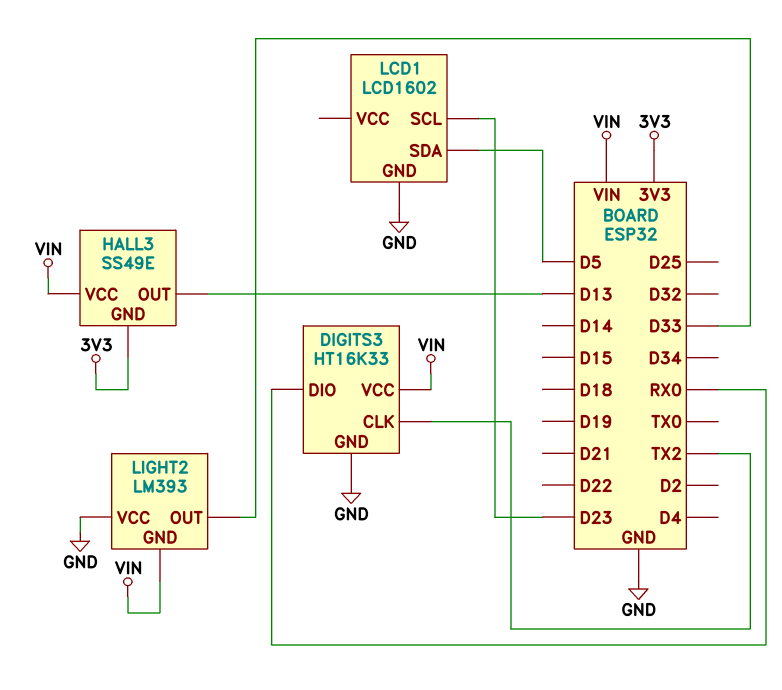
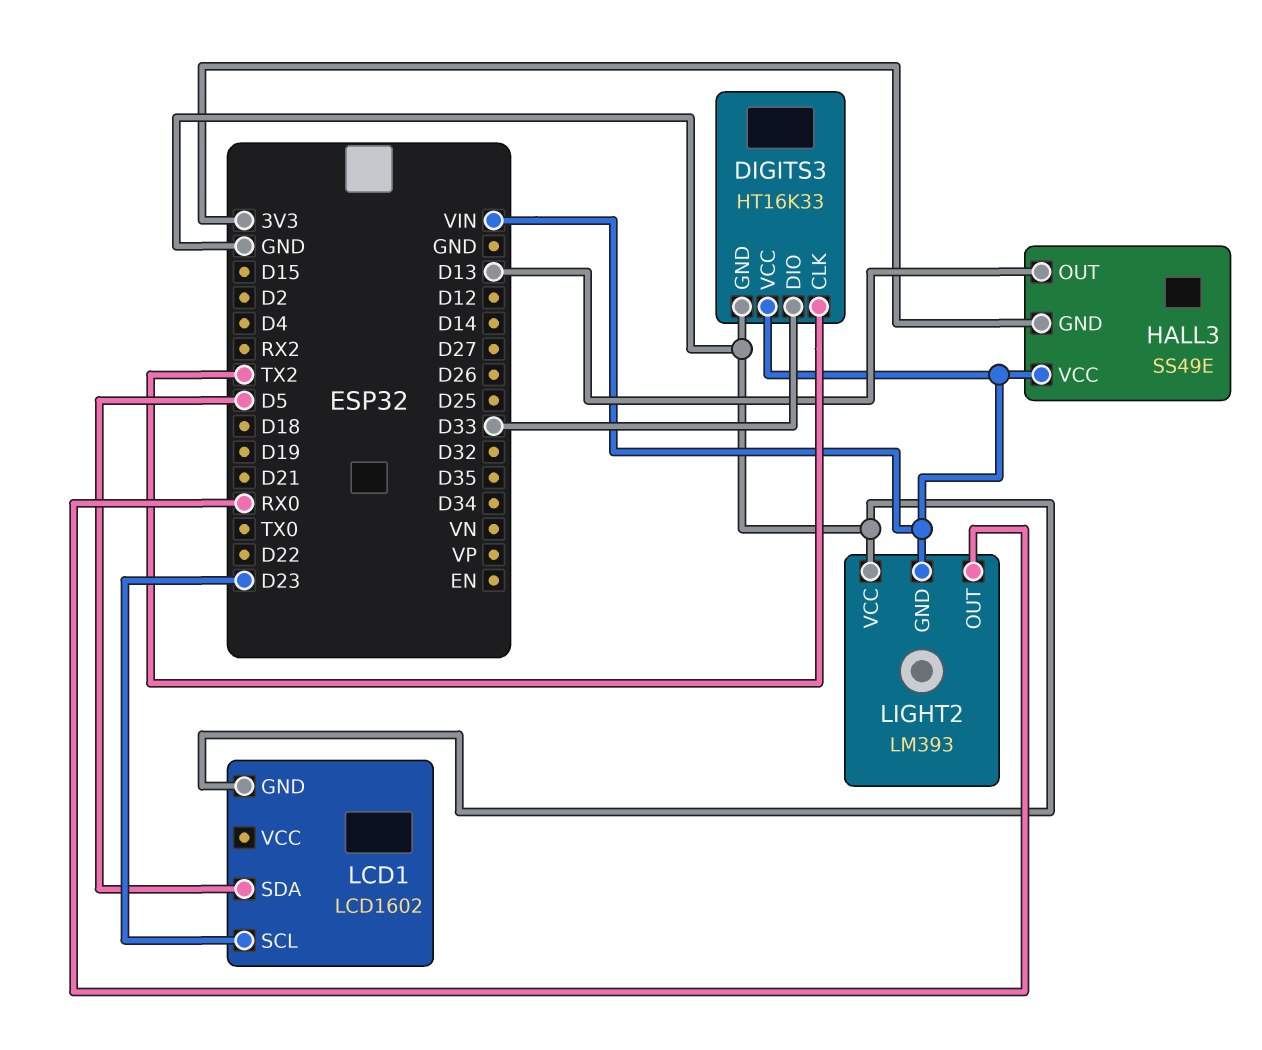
DIGITS3 pin DIO: RX0 -> D33
LIGHT2 pin OUT: D33 -> RX0

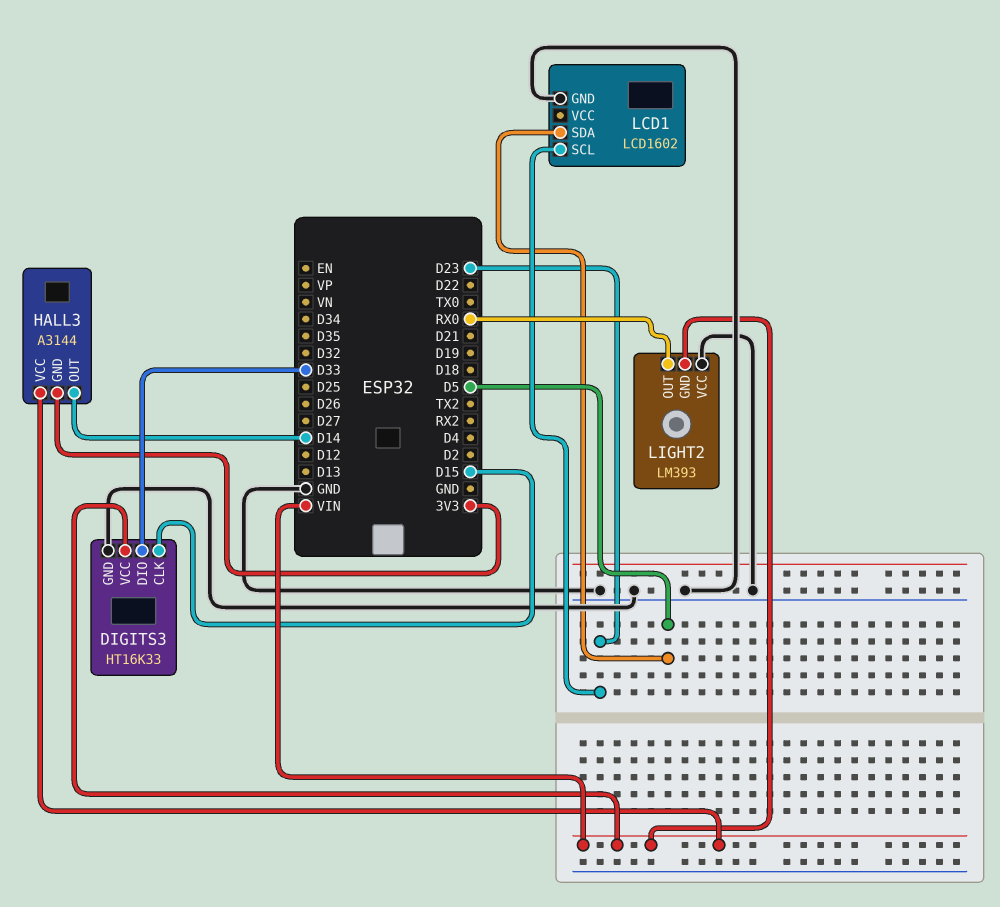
DIGITS3 pin CLK: TX2 -> D15
HALL3: SS49E -> A3144
HALL3 pin OUT: D13 -> D14

